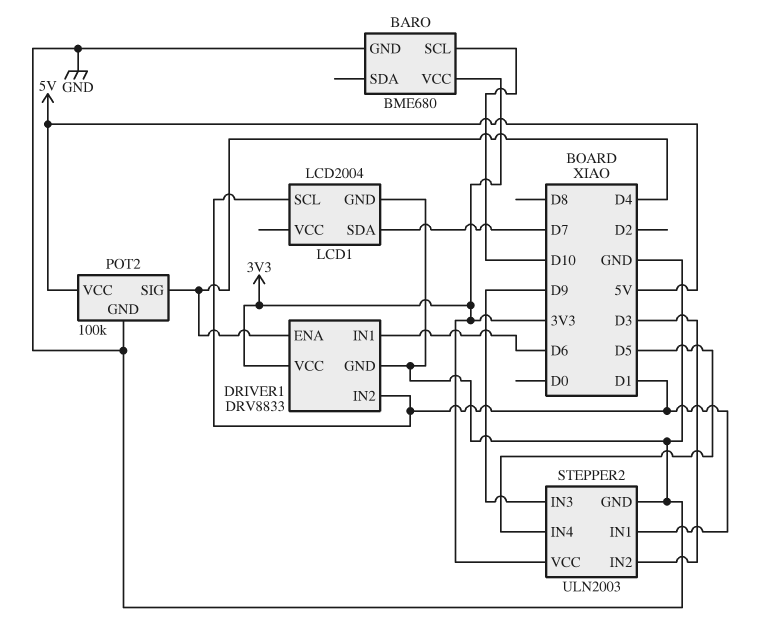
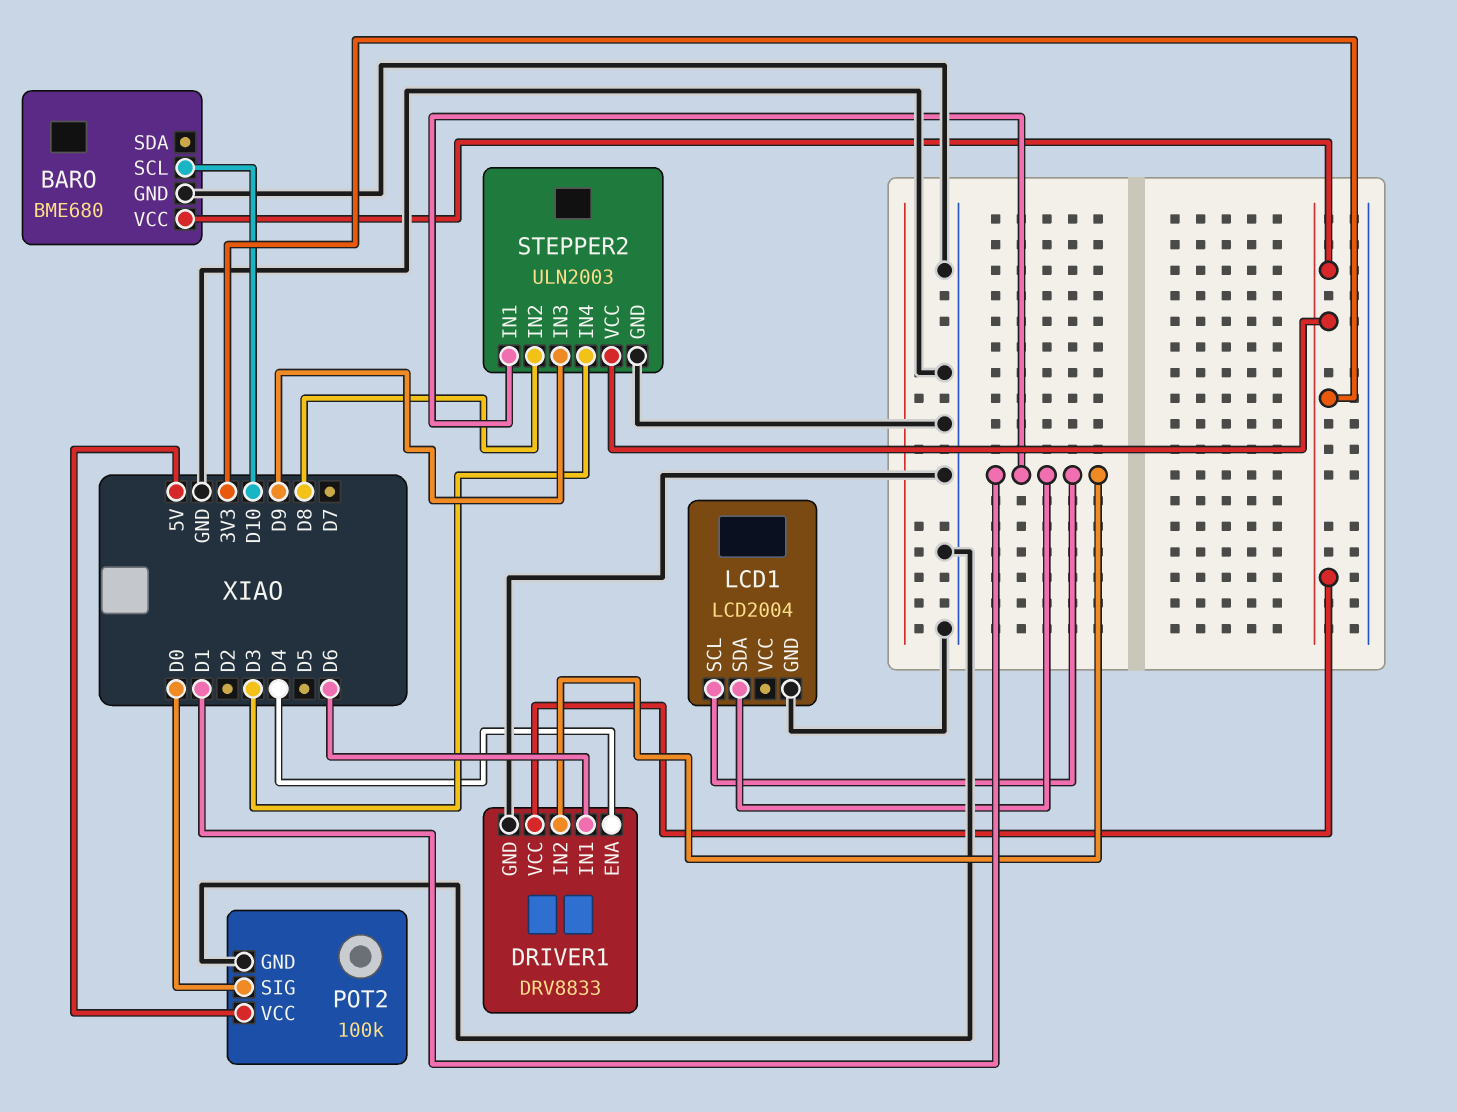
LCD1 pin SDA: D7 -> D1
POT2 pin SIG: D4 -> D0
STEPPER2 pin IN2: D3 -> D8
STEPPER2 pin IN4: D5 -> D3

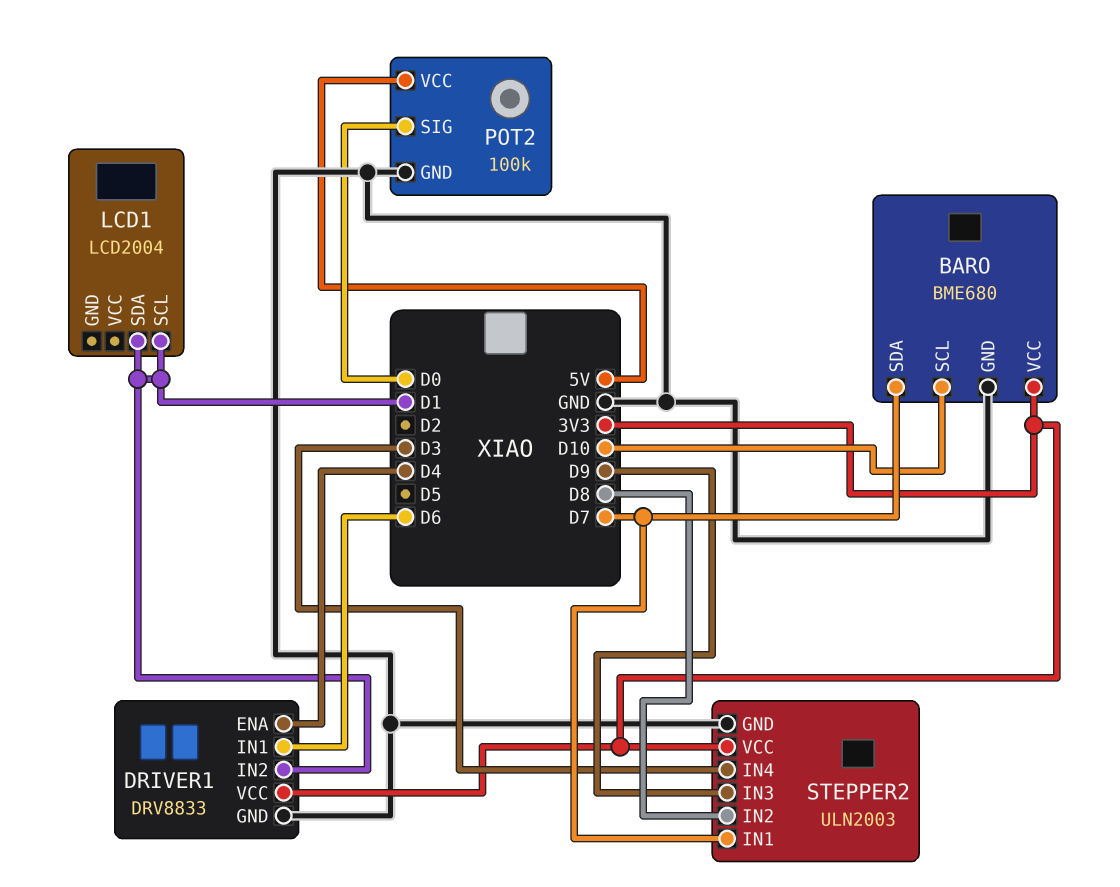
BARO pin SDA: none -> D7
LCD1 pin GND: GND -> none
STEPPER2 pin IN1: D1 -> D7

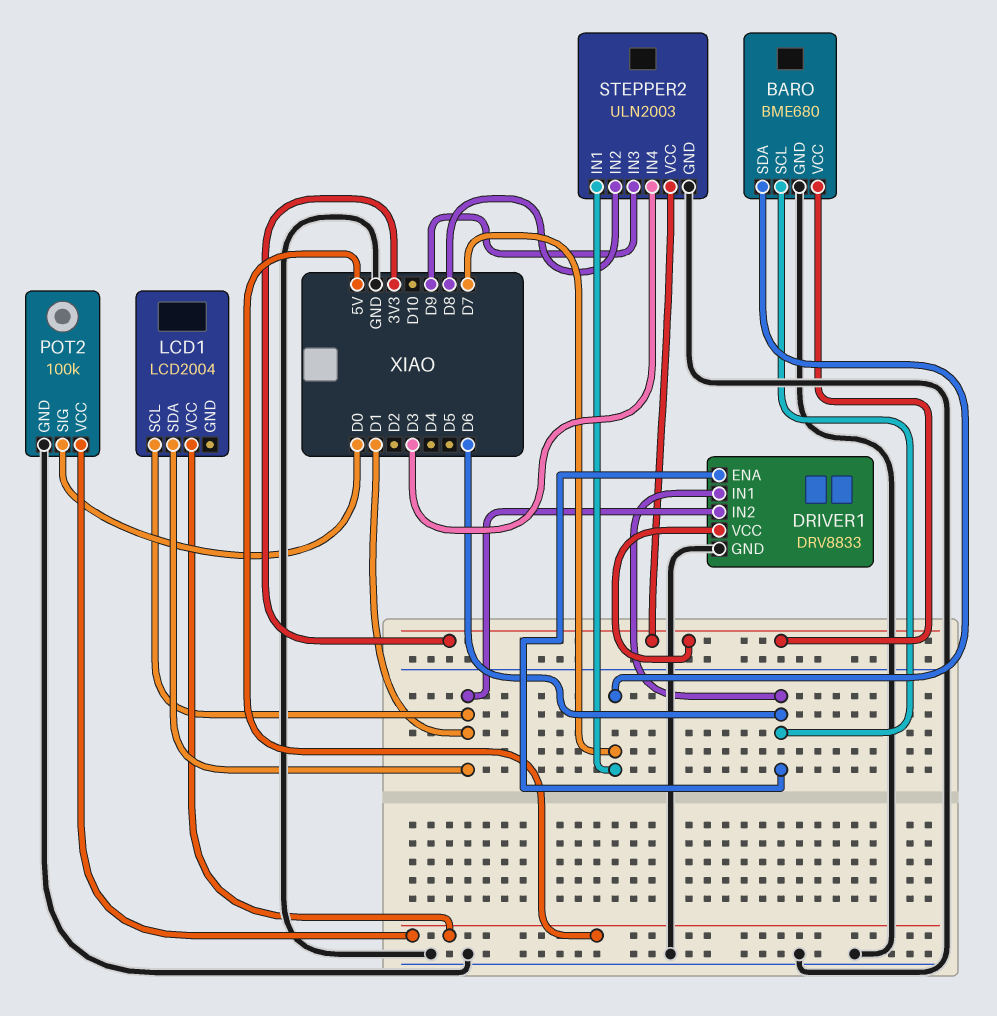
BARO pin SCL: D10 -> D6
DRIVER1 pin ENA: D4 -> D6
LCD1 pin VCC: none -> 5V

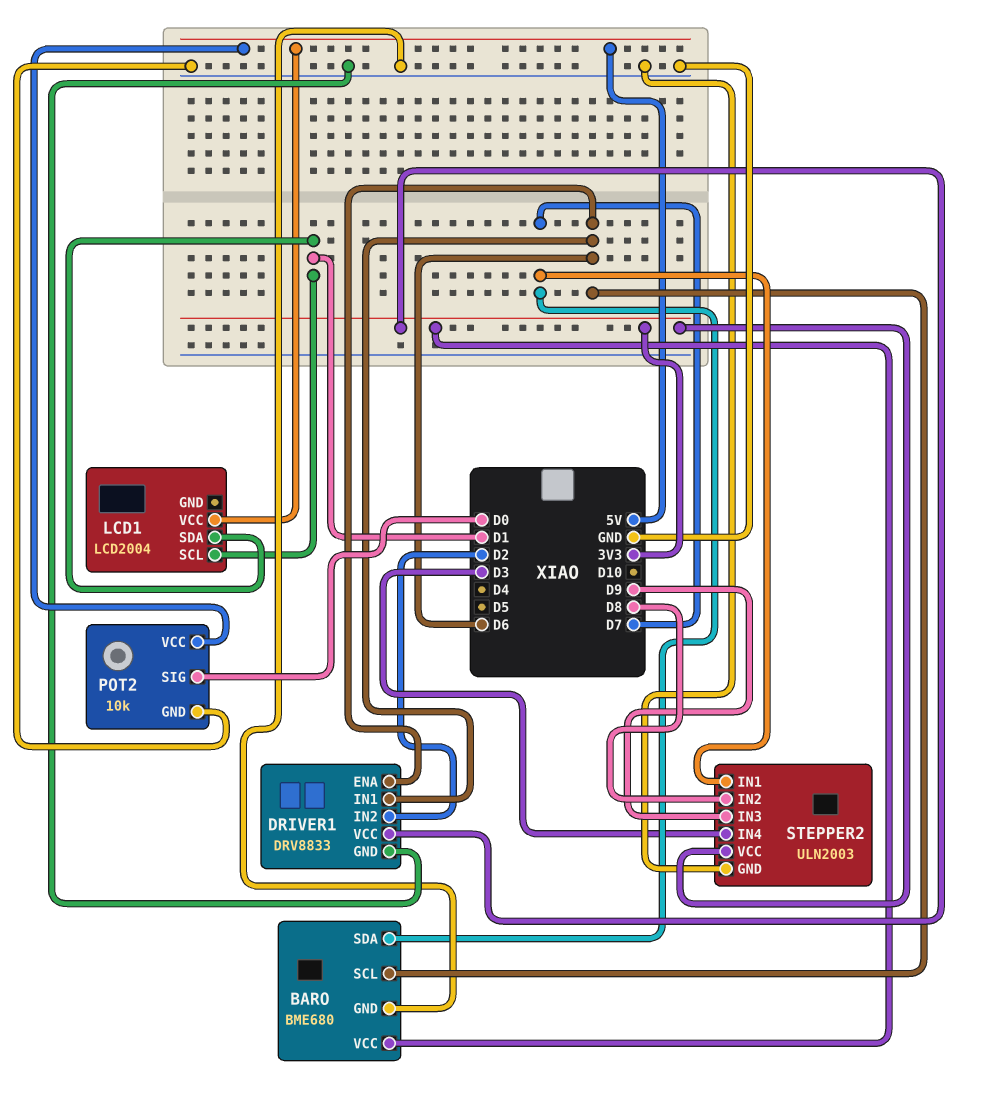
DRIVER1 pin IN2: D1 -> D2
POT2: 100k -> 10k

